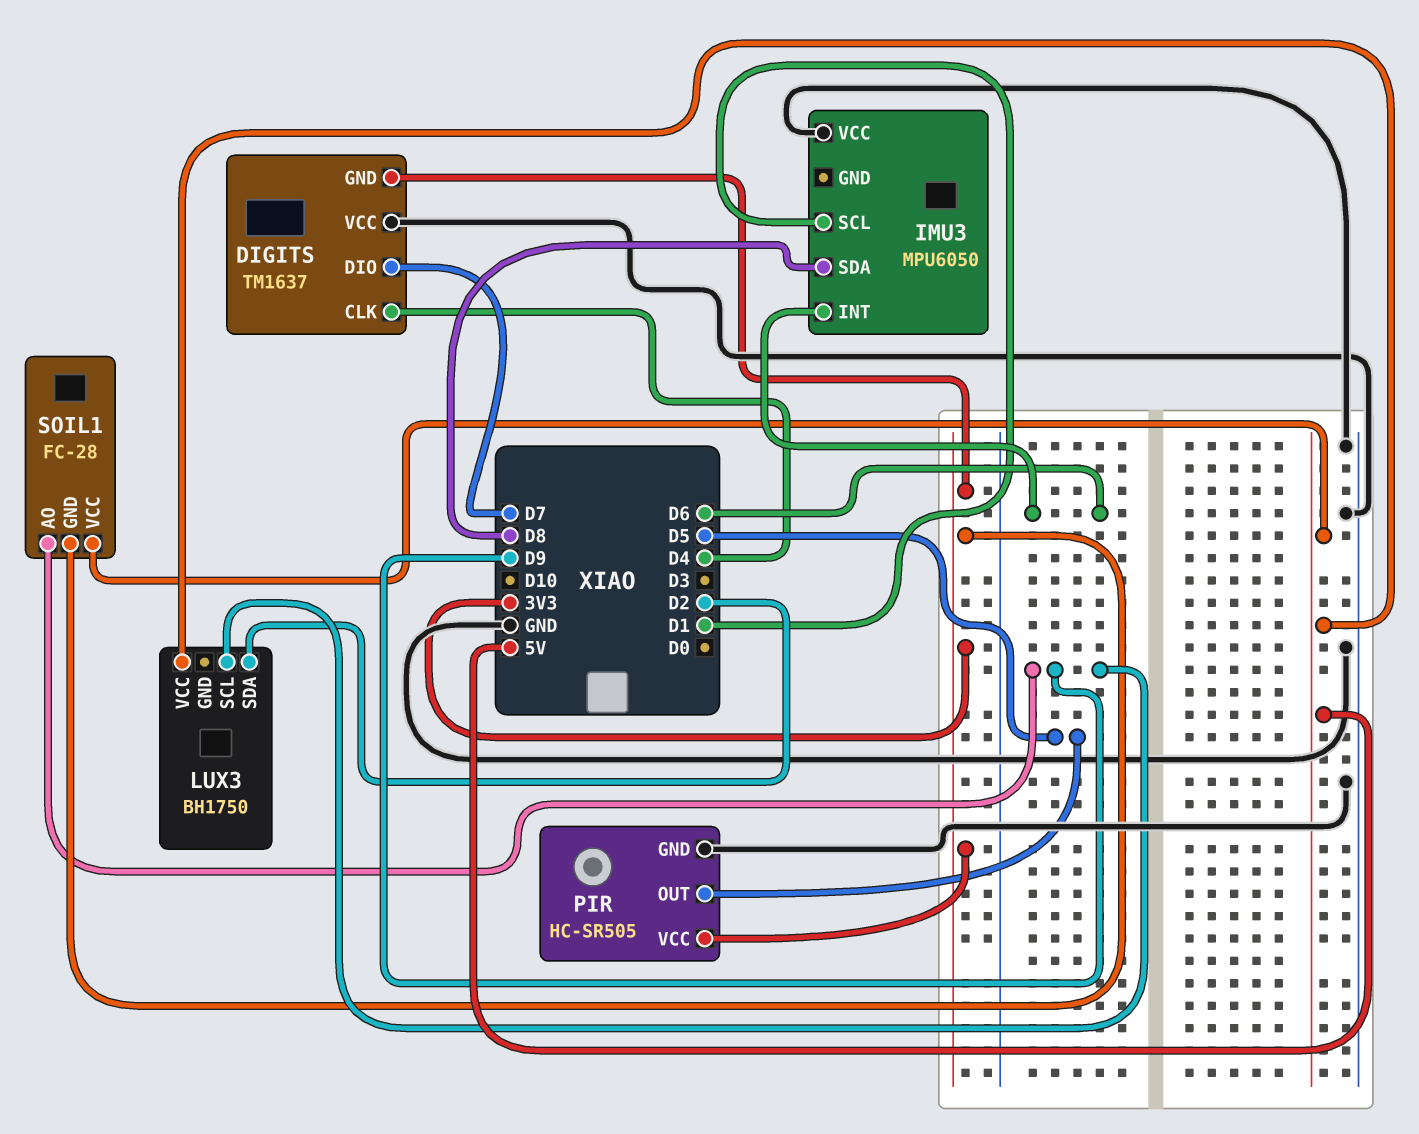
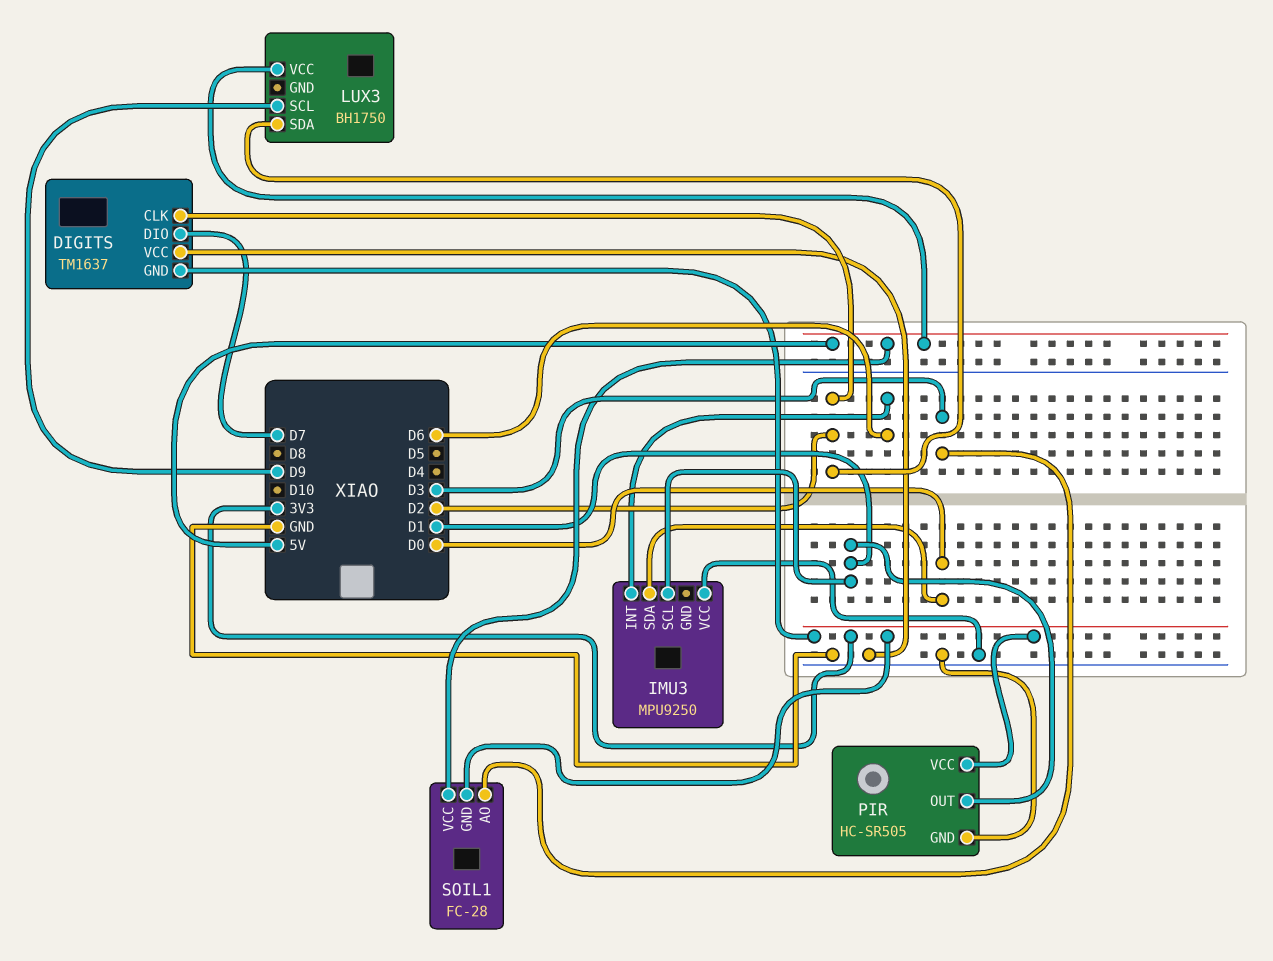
DIGITS pin CLK: D4 -> D2
IMU3: MPU6050 -> MPU9250
IMU3 pin SDA: D8 -> D0
PIR pin OUT: D5 -> D1
SOIL1 pin AO: D9 -> D3

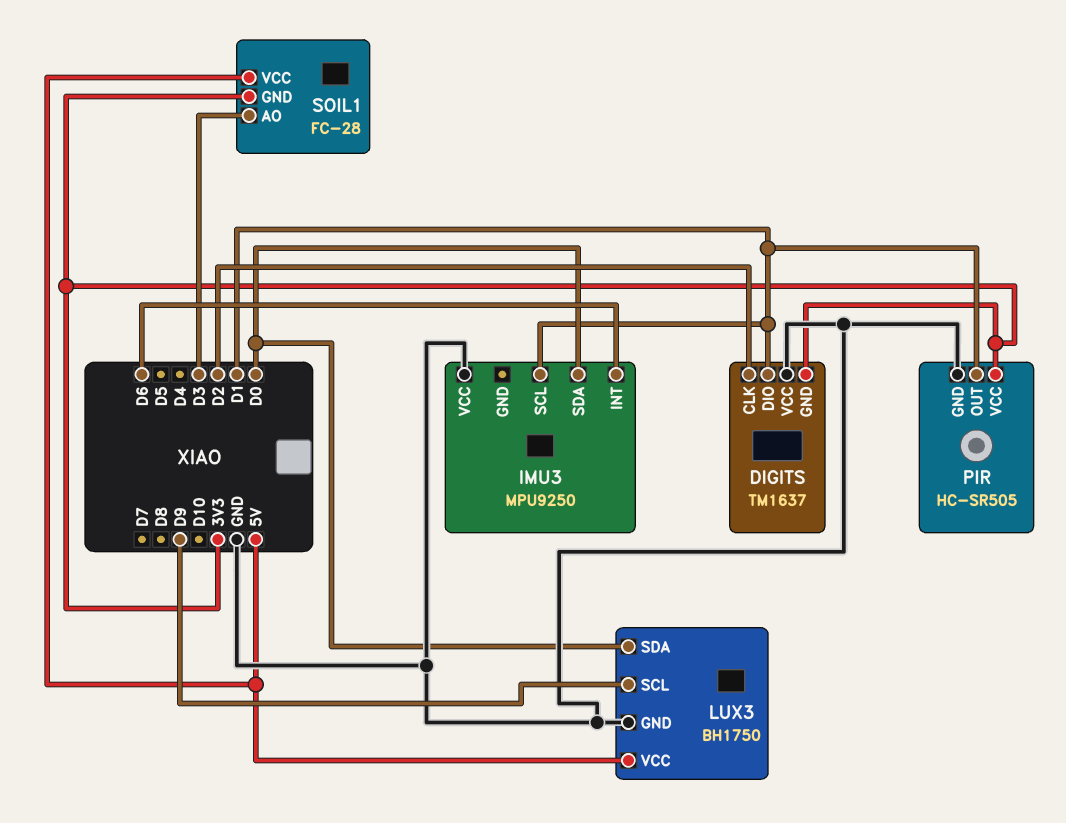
DIGITS pin DIO: D7 -> D1
LUX3 pin GND: none -> GND
LUX3 pin SDA: D2 -> D0

